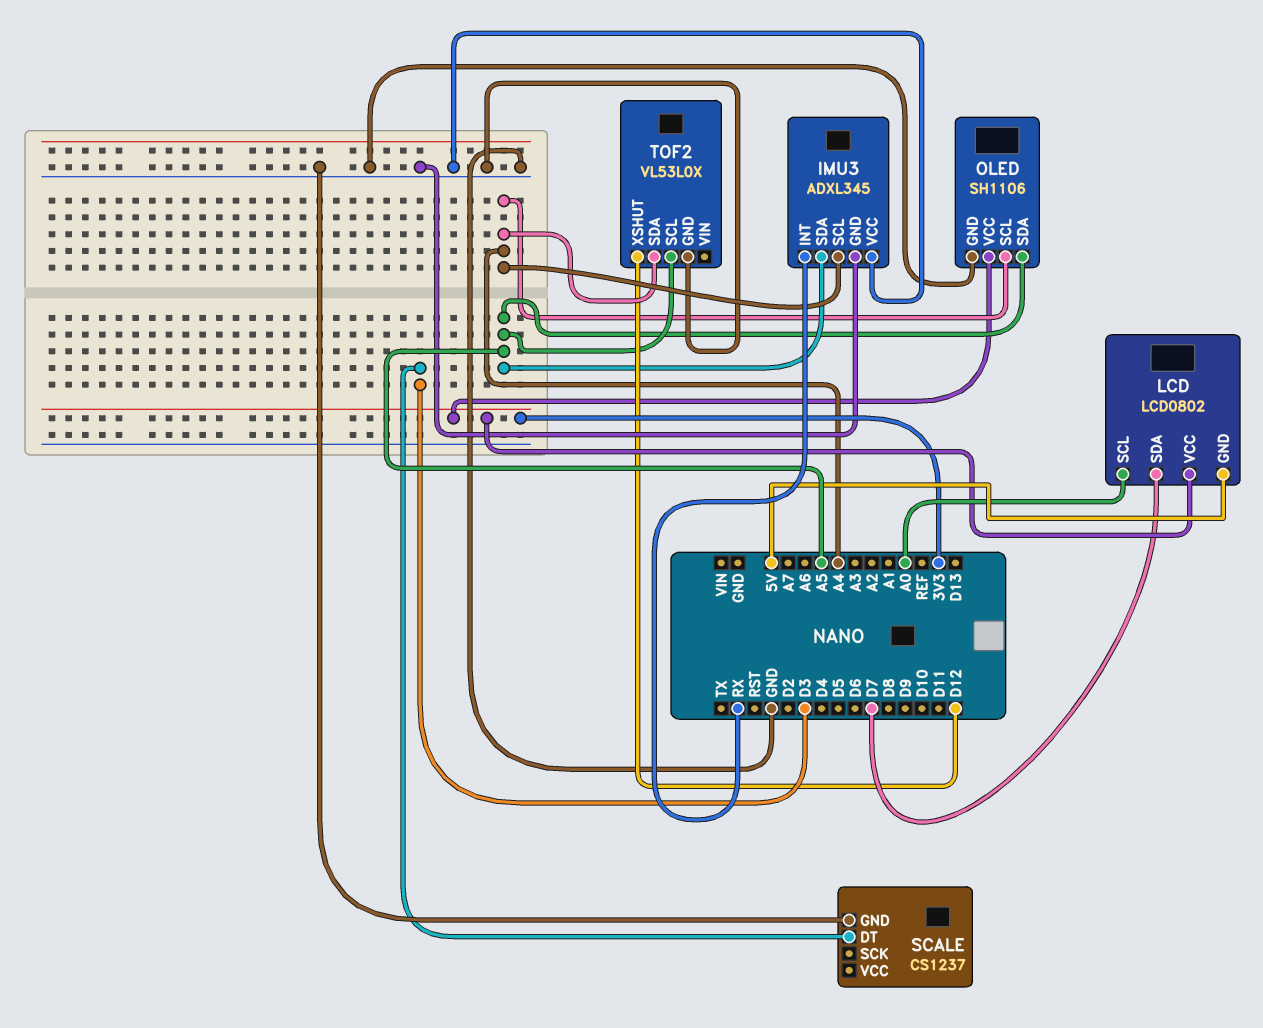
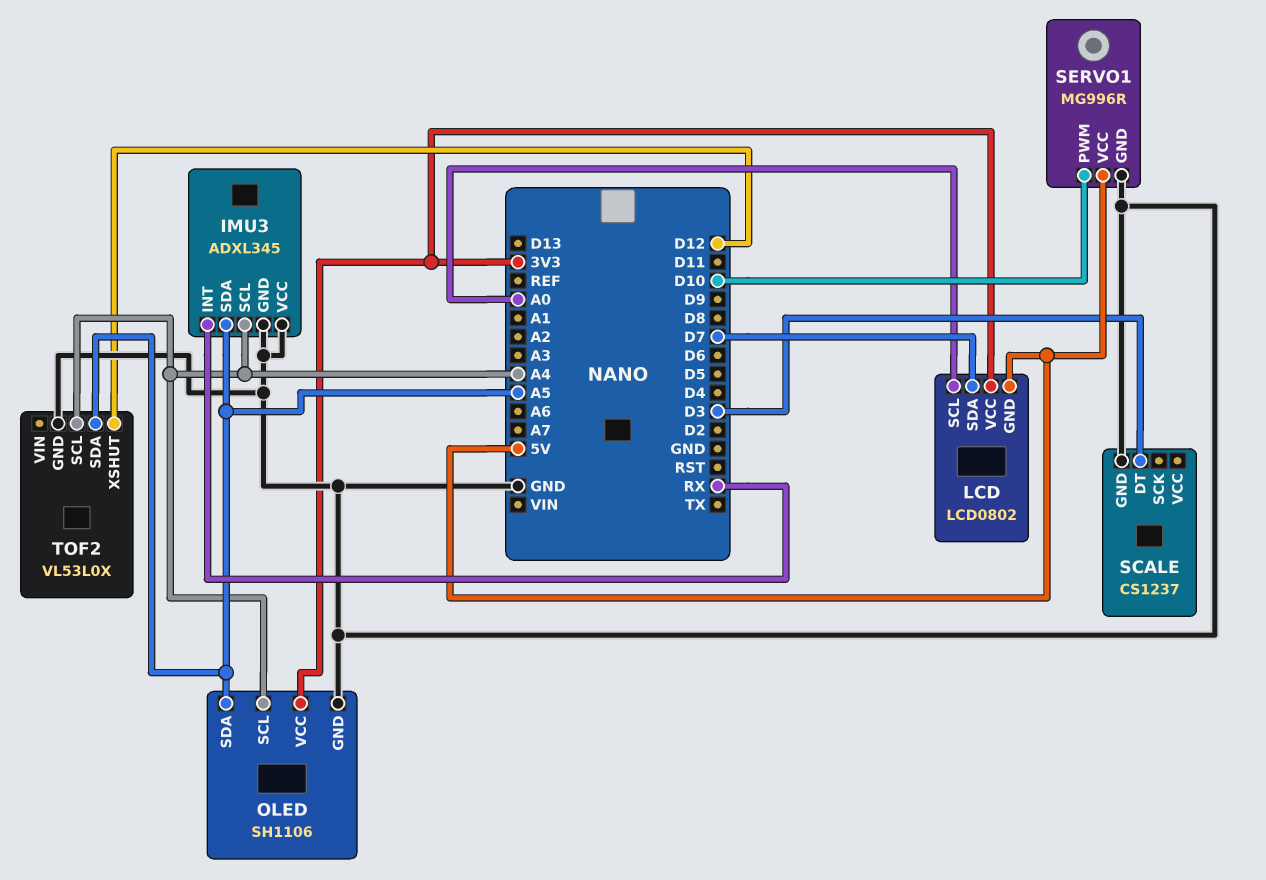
SERVO1: none -> MG996R
SERVO1 pin GND: none -> GND
SERVO1 pin PWM: none -> D10
SERVO1 pin VCC: none -> 5V
TOF2 pin SCL: A5 -> A4
TOF2 pin SDA: A4 -> A5

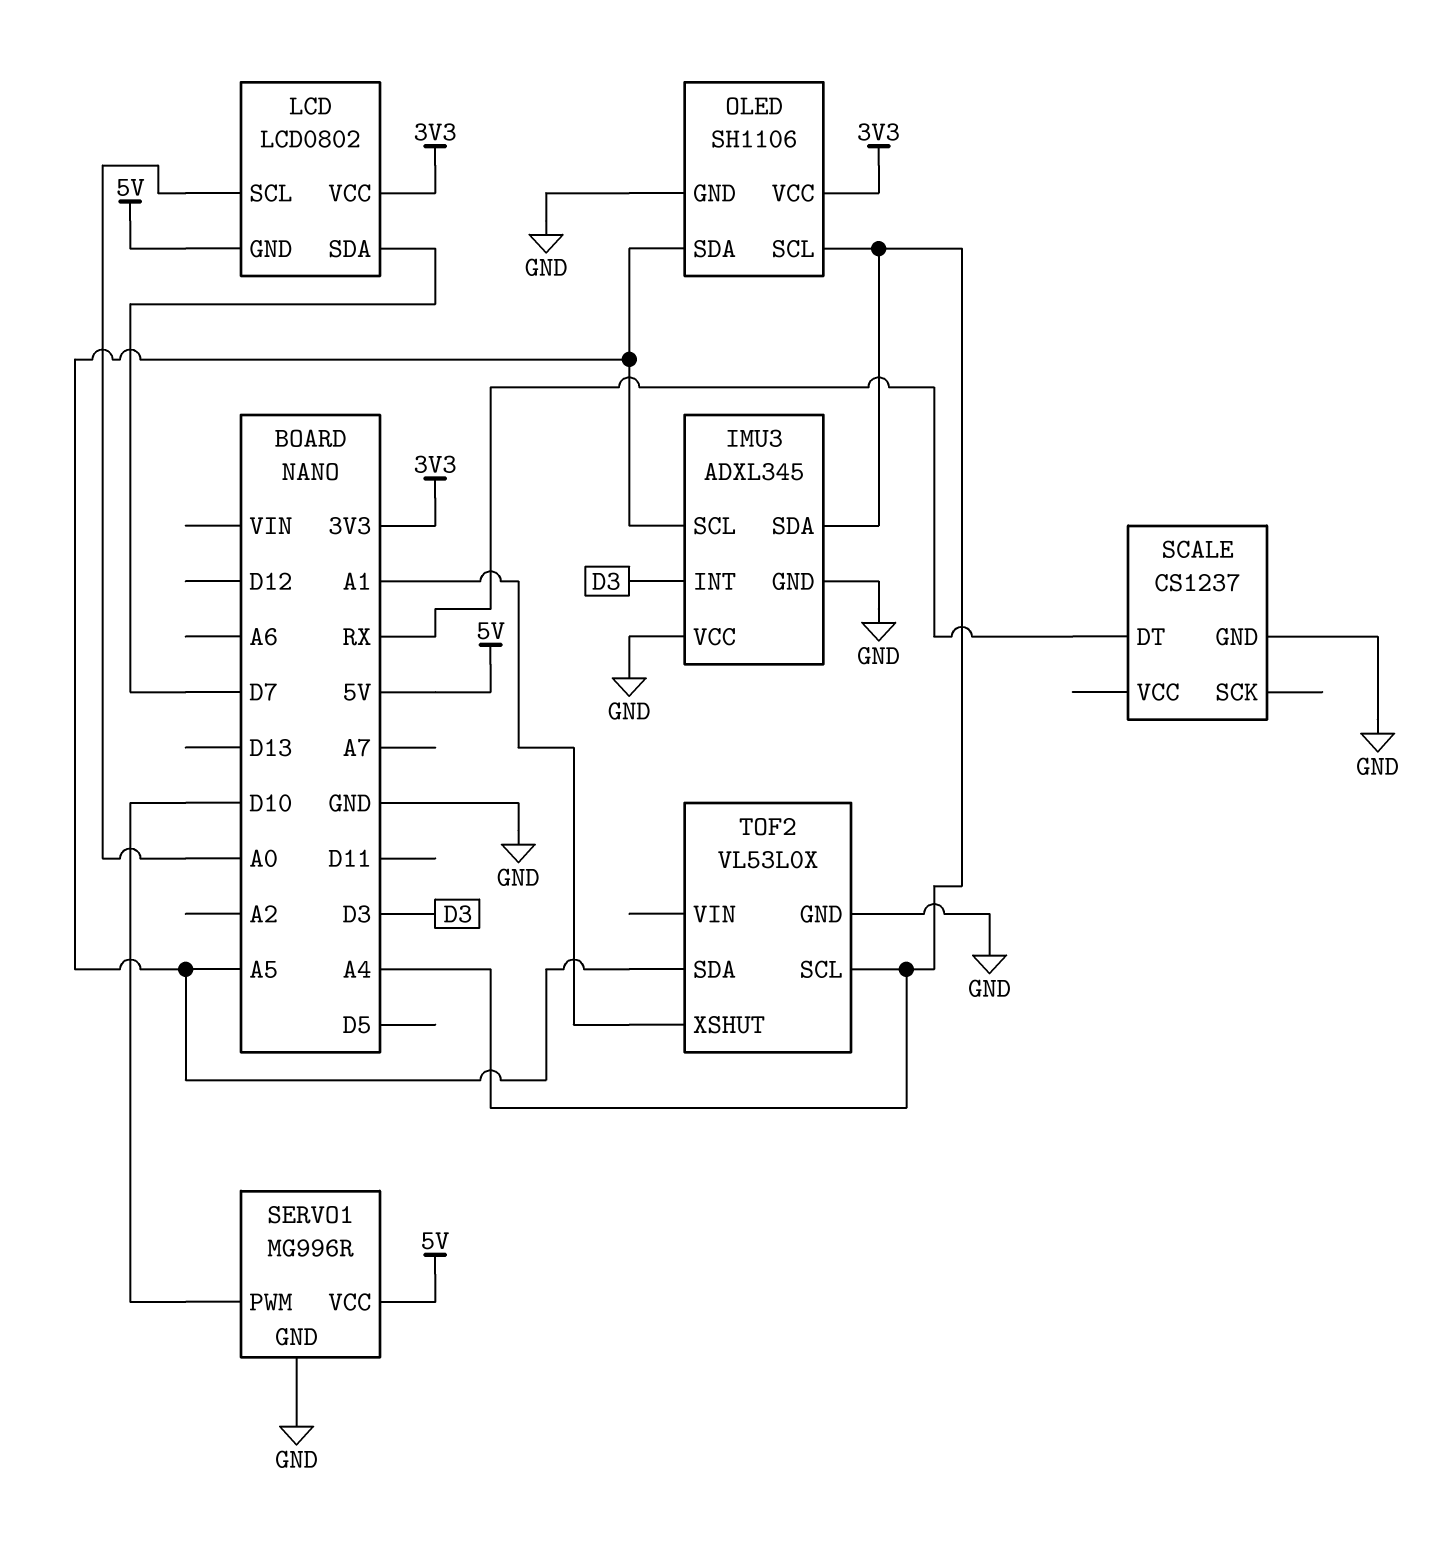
IMU3 pin INT: RX -> D3
IMU3 pin SCL: A4 -> A5
IMU3 pin SDA: A5 -> A4
SCALE pin DT: D3 -> RX
TOF2 pin XSHUT: D12 -> A1

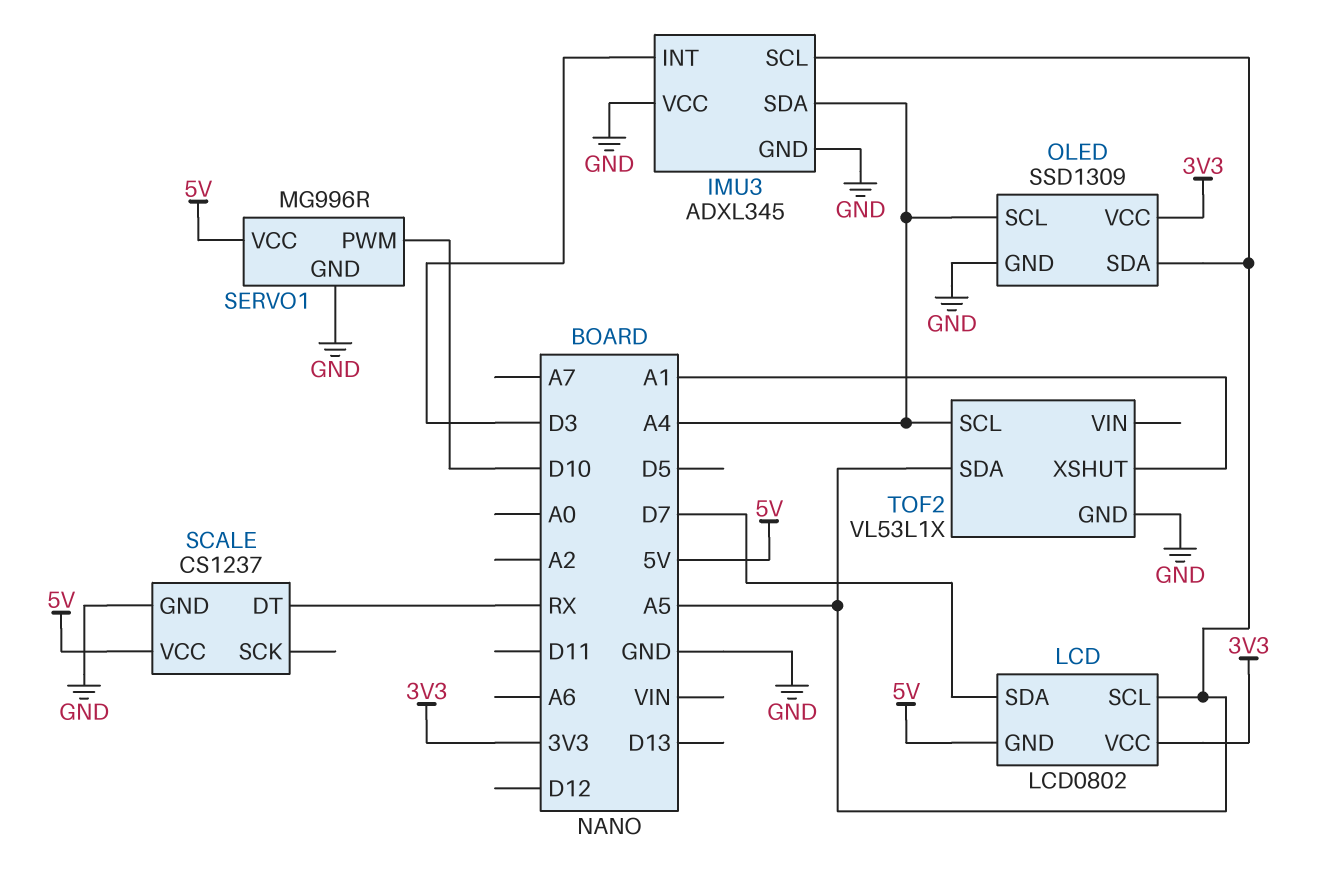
LCD pin SCL: A0 -> A5
OLED: SH1106 -> SSD1309
SCALE pin VCC: none -> 5V
TOF2: VL53L0X -> VL53L1X

